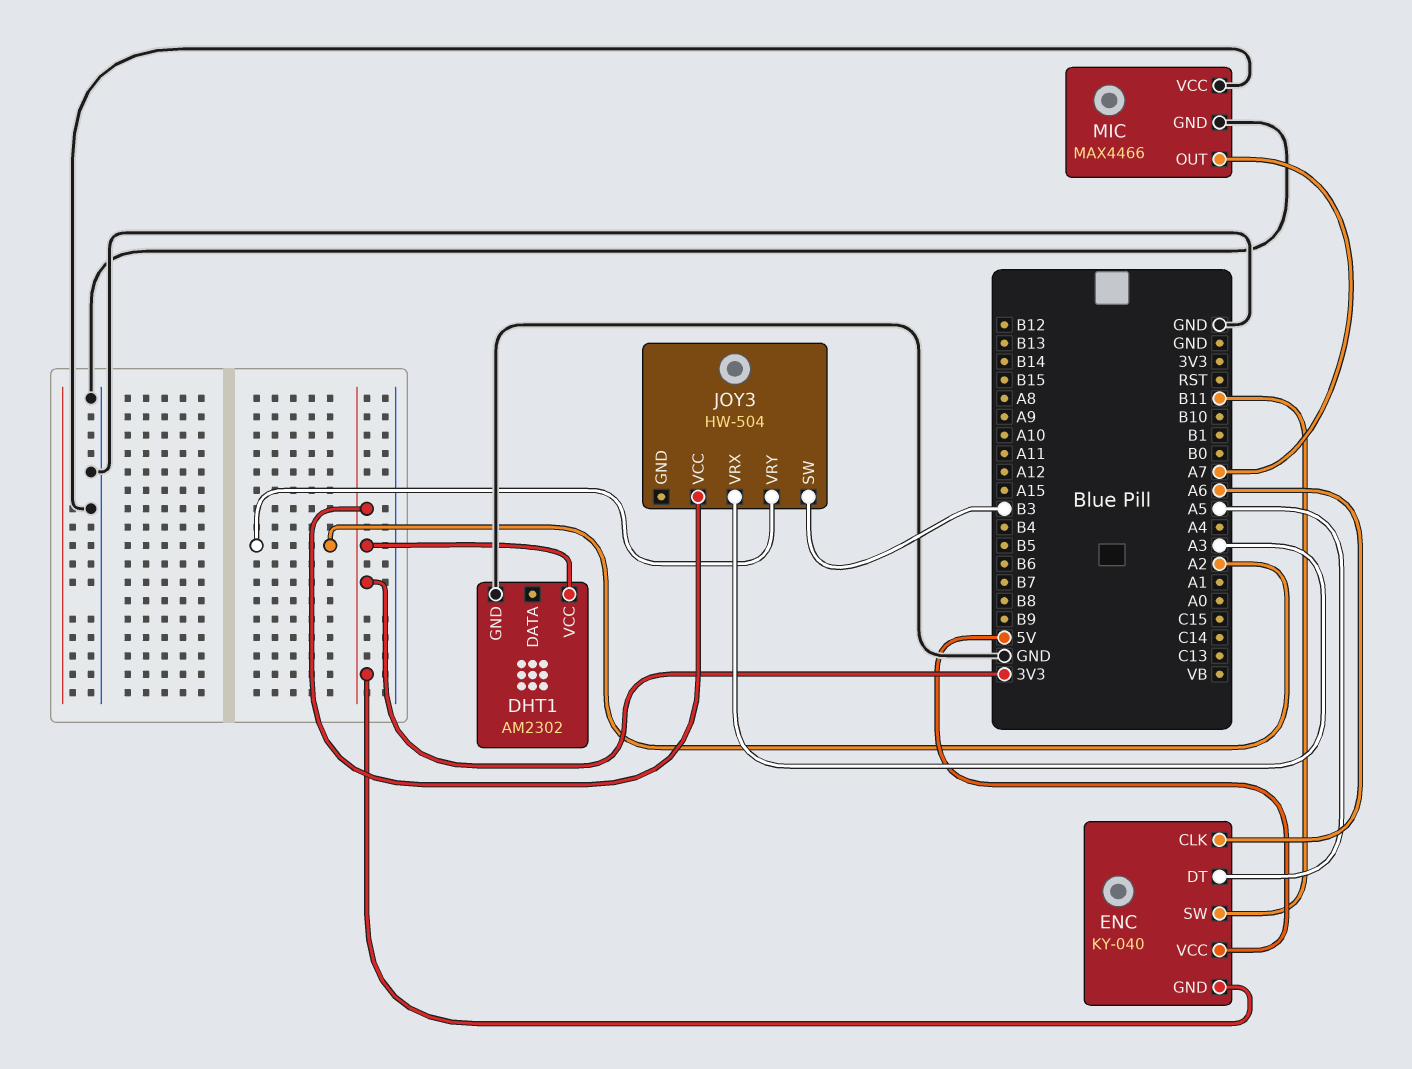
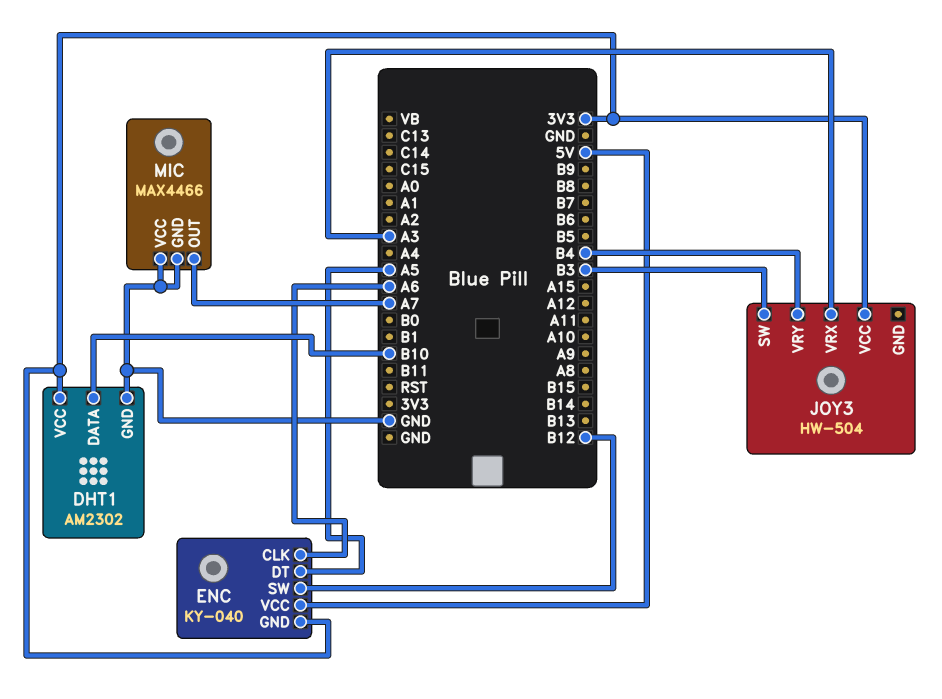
DHT1 pin DATA: none -> B10
ENC pin SW: B11 -> B12
JOY3 pin VRY: A2 -> B4

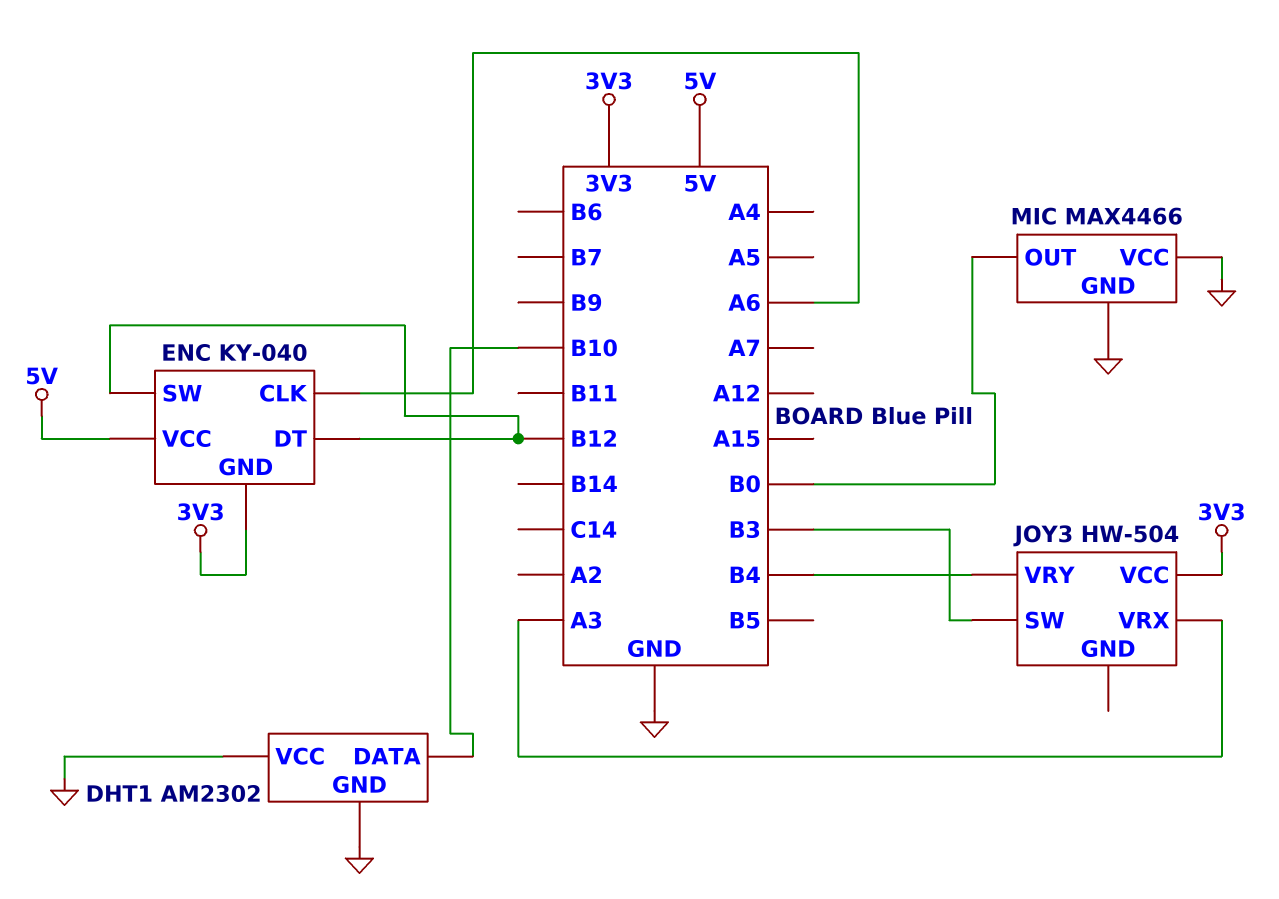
DHT1 pin VCC: 3V3 -> GND
ENC pin DT: A5 -> B12
MIC pin OUT: A7 -> B0

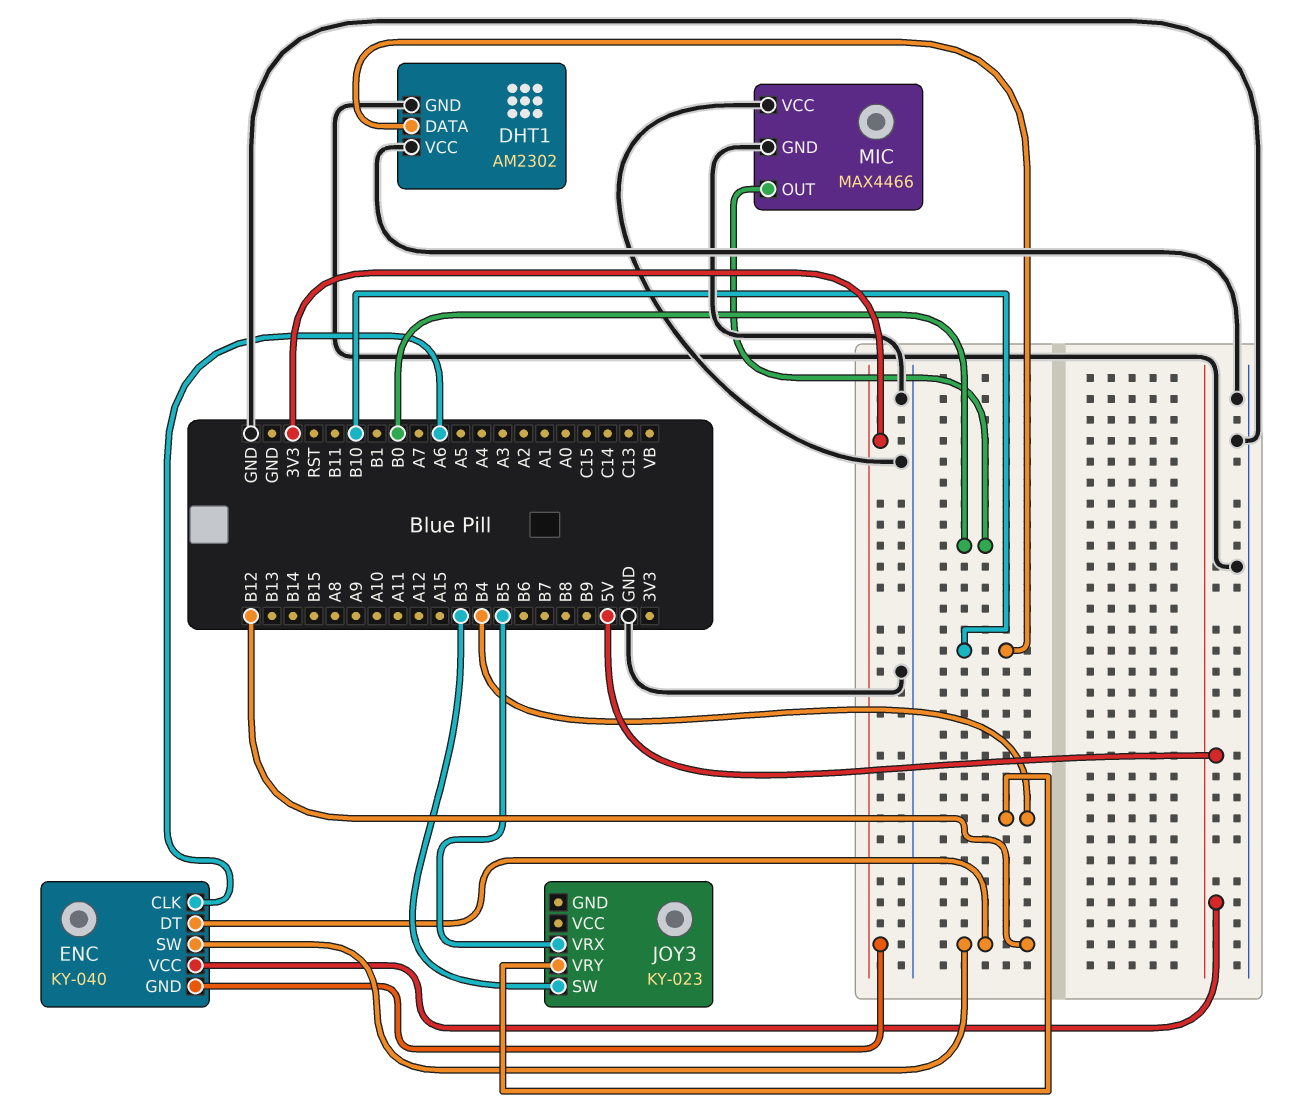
JOY3: HW-504 -> KY-023
JOY3 pin VCC: 3V3 -> none
JOY3 pin VRX: A3 -> B5

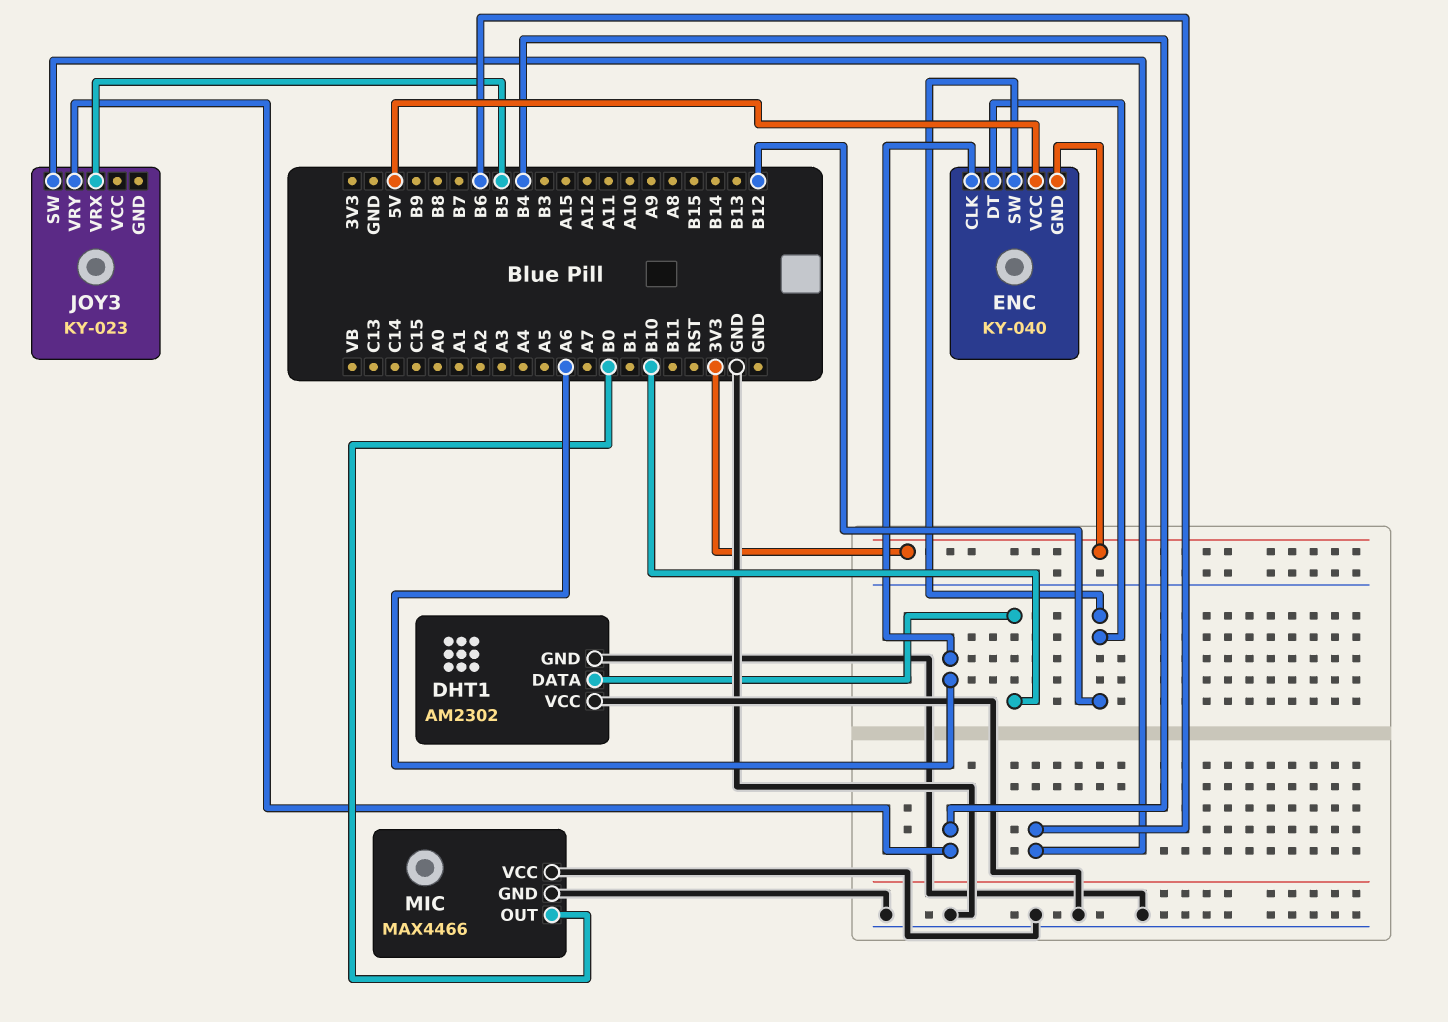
JOY3 pin SW: B3 -> B6

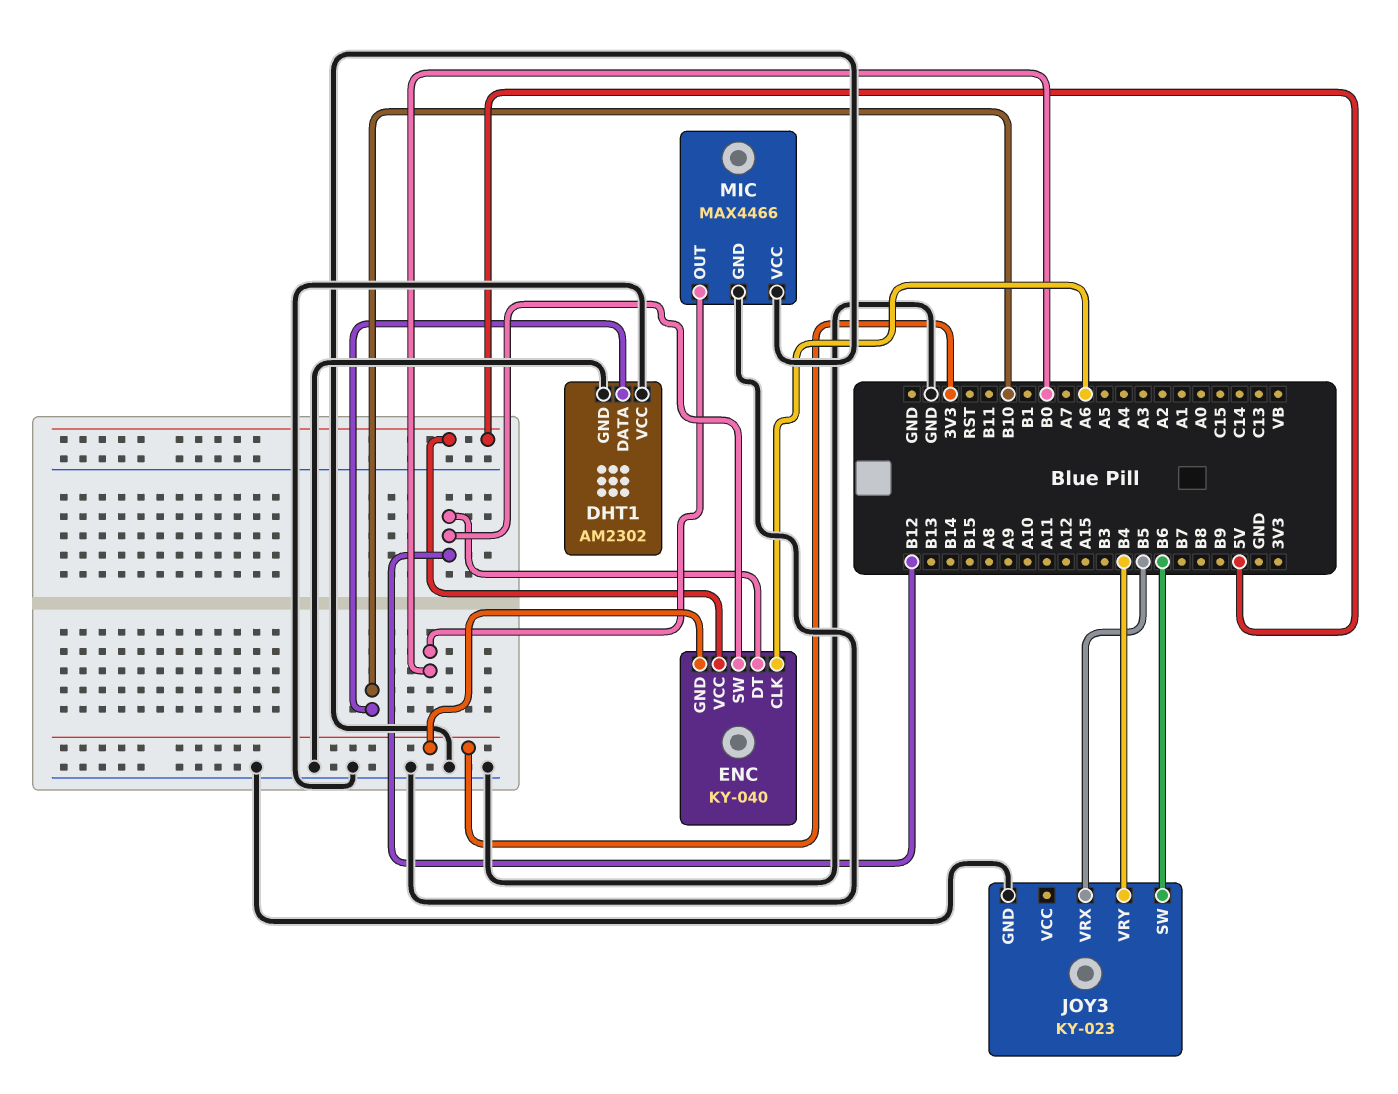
JOY3 pin GND: none -> GND

